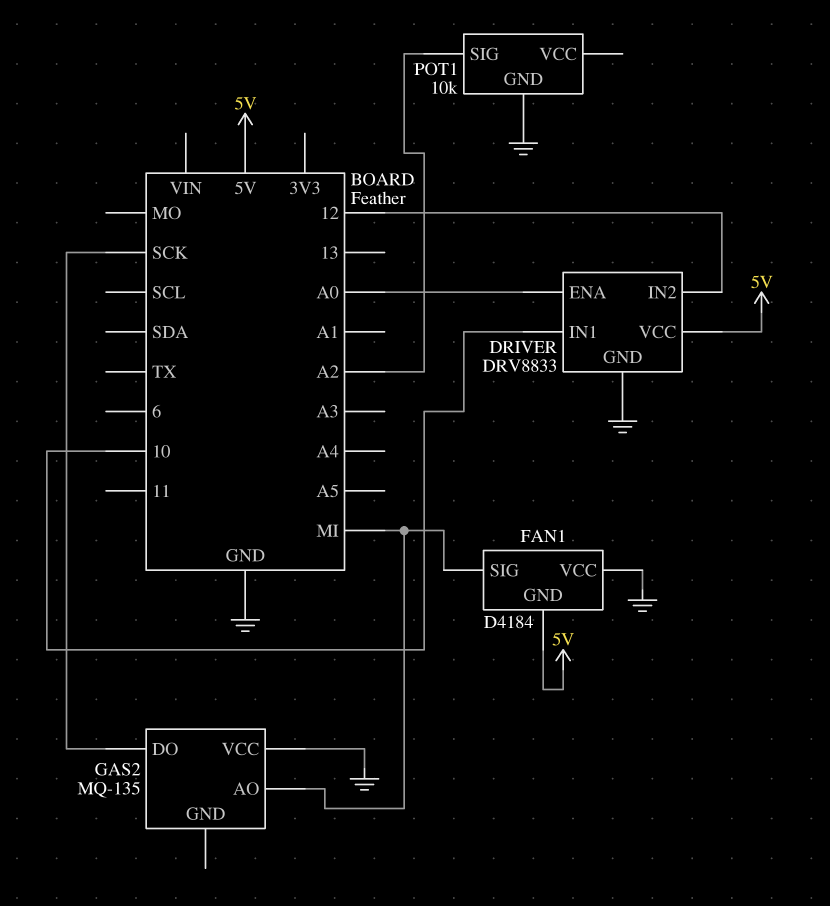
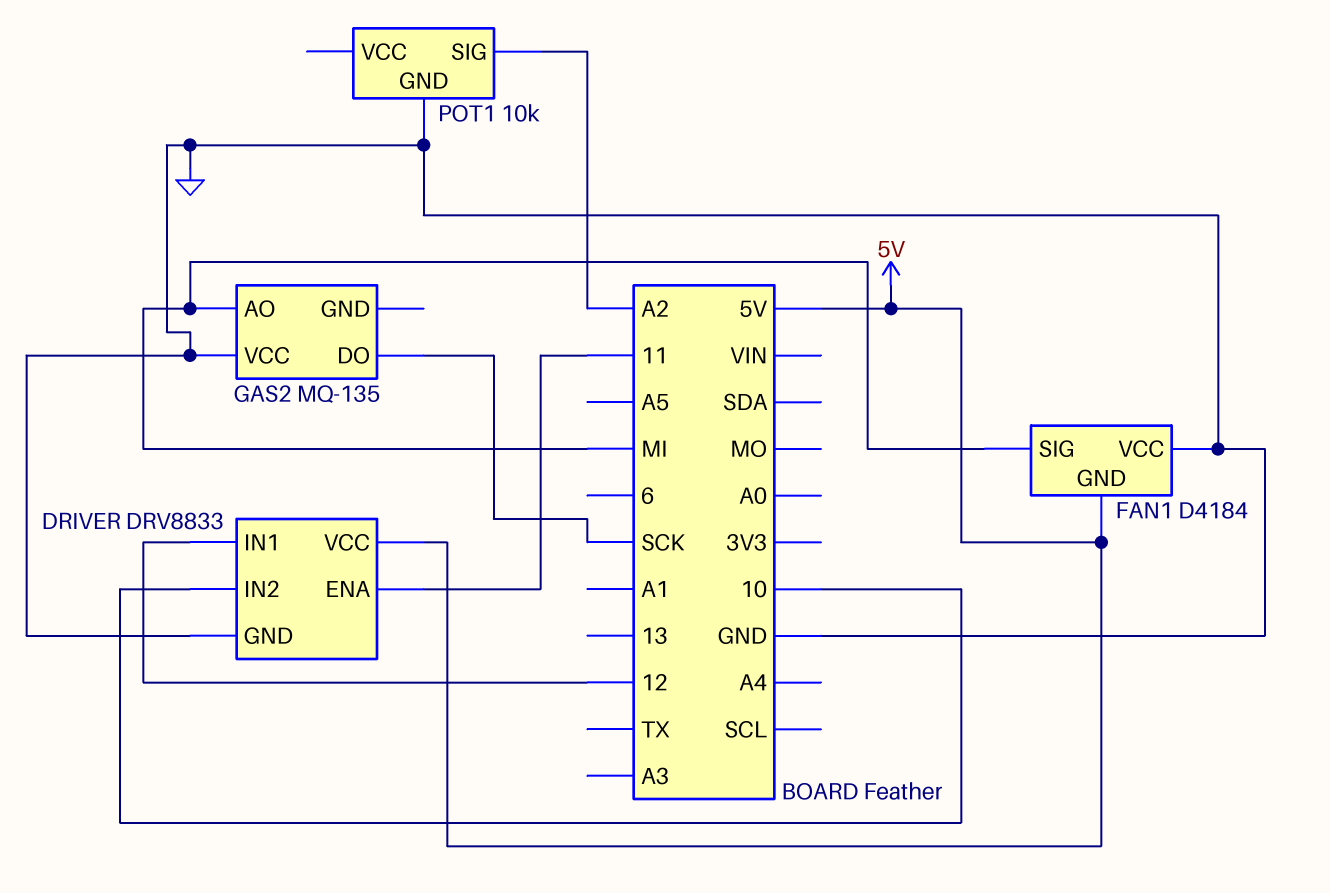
DRIVER pin ENA: A0 -> 11
DRIVER pin IN1: 10 -> 12
DRIVER pin IN2: 12 -> 10

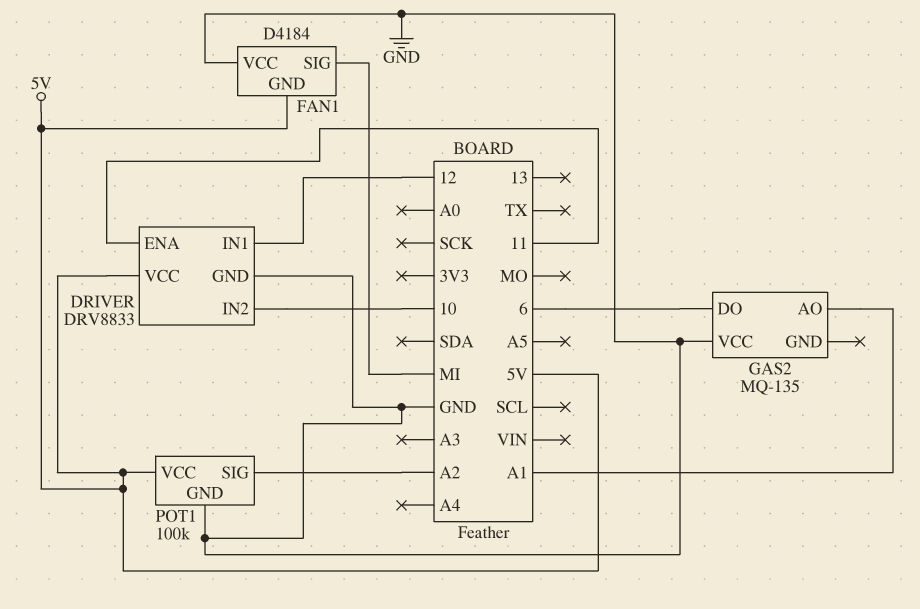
GAS2 pin AO: MI -> A1
GAS2 pin DO: SCK -> 6
POT1: 10k -> 100k
POT1 pin VCC: none -> 5V

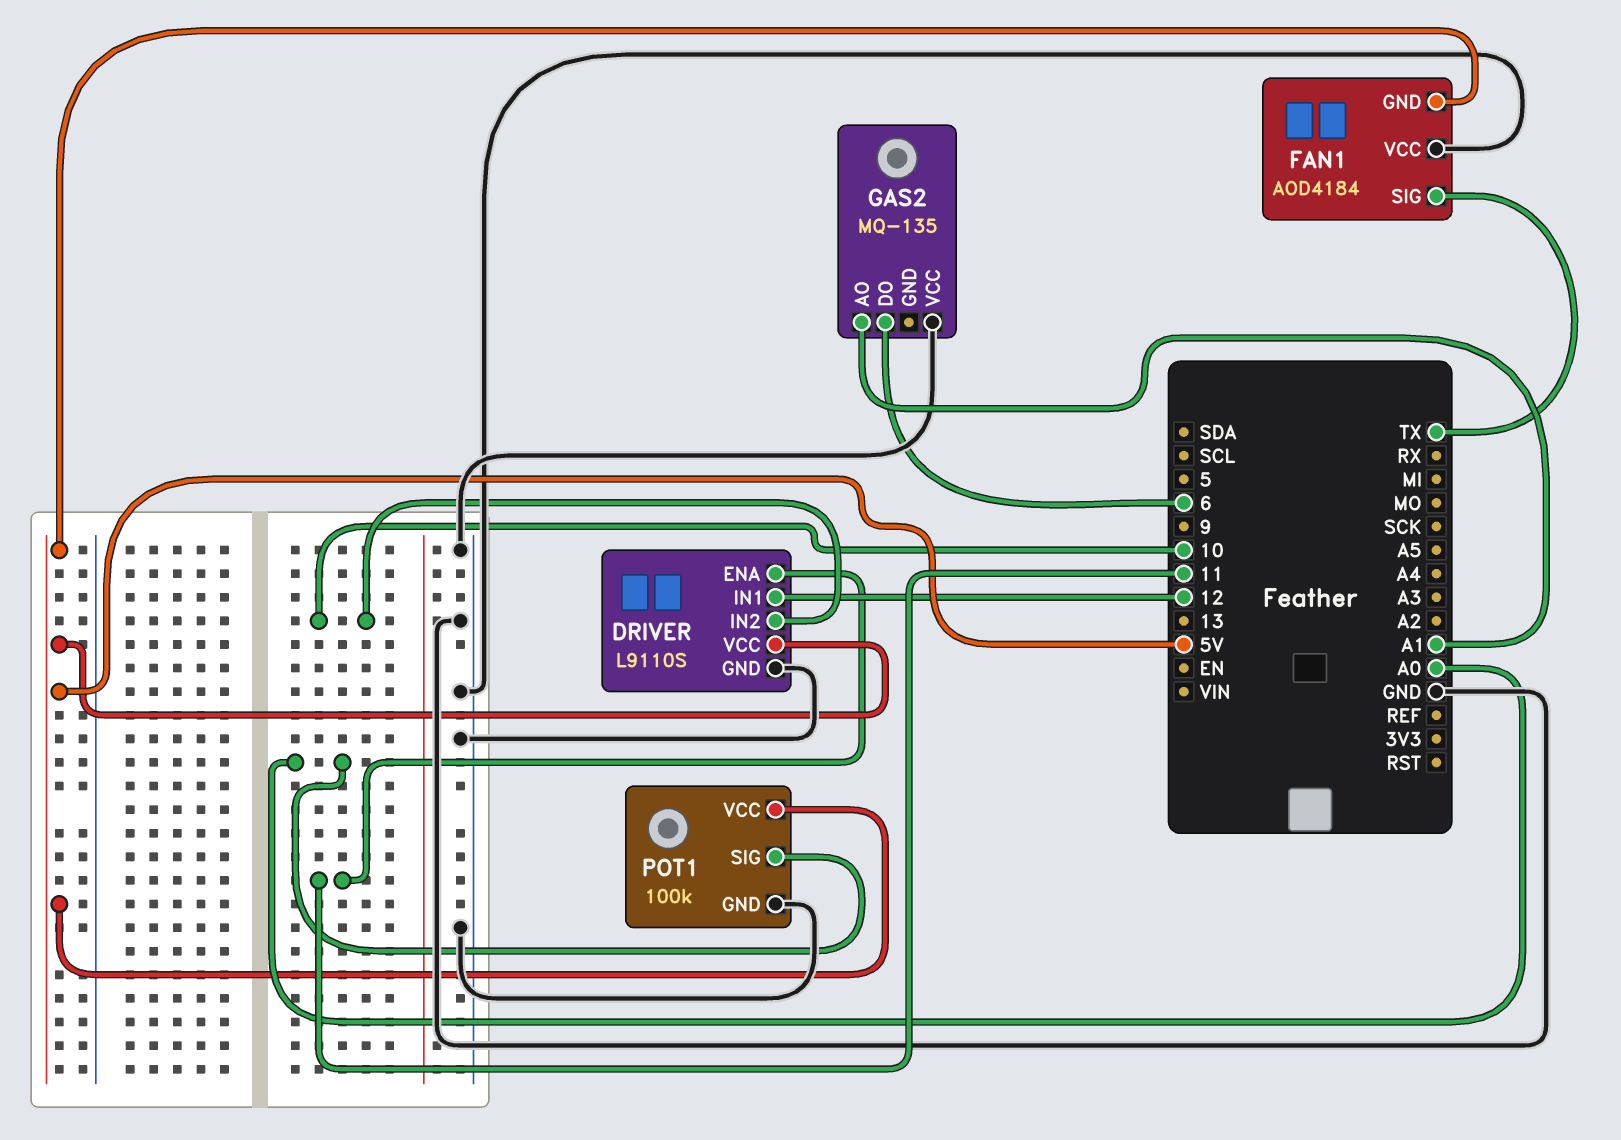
DRIVER: DRV8833 -> L9110S
FAN1: D4184 -> AOD4184
FAN1 pin SIG: MI -> TX
POT1 pin SIG: A2 -> A0

